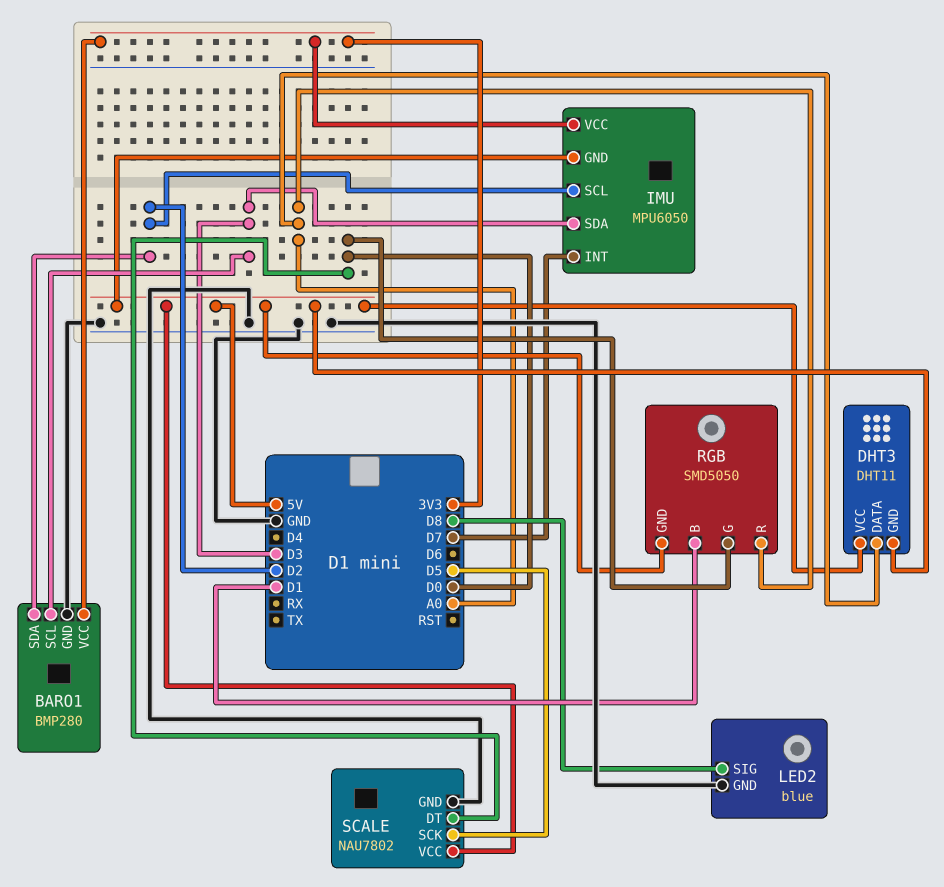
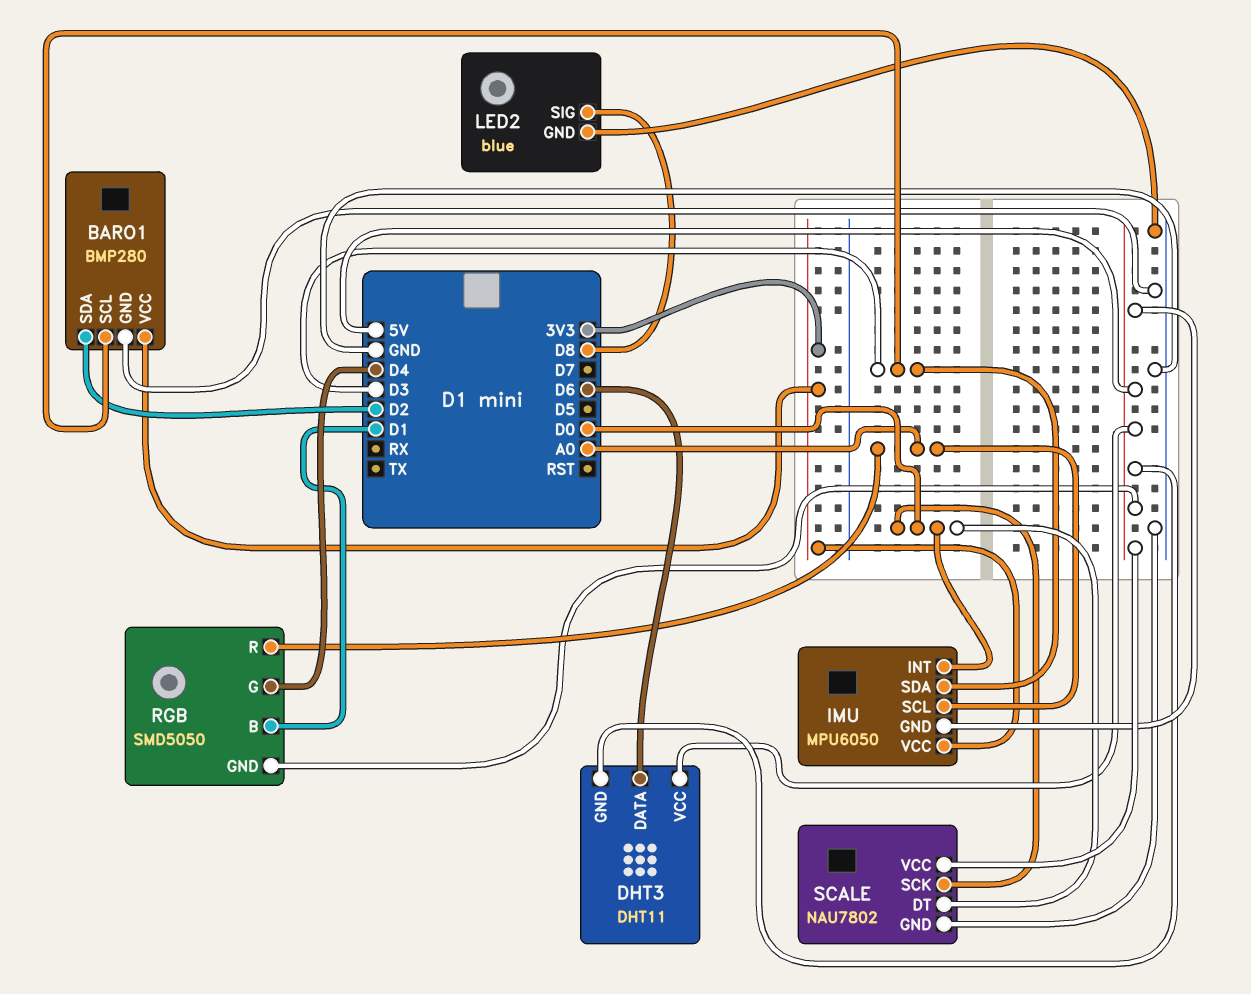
DHT3 pin DATA: A0 -> D6
IMU pin INT: D7 -> D0
IMU pin SCL: D2 -> A0
RGB pin G: D0 -> D4
SCALE pin SCK: D5 -> D0

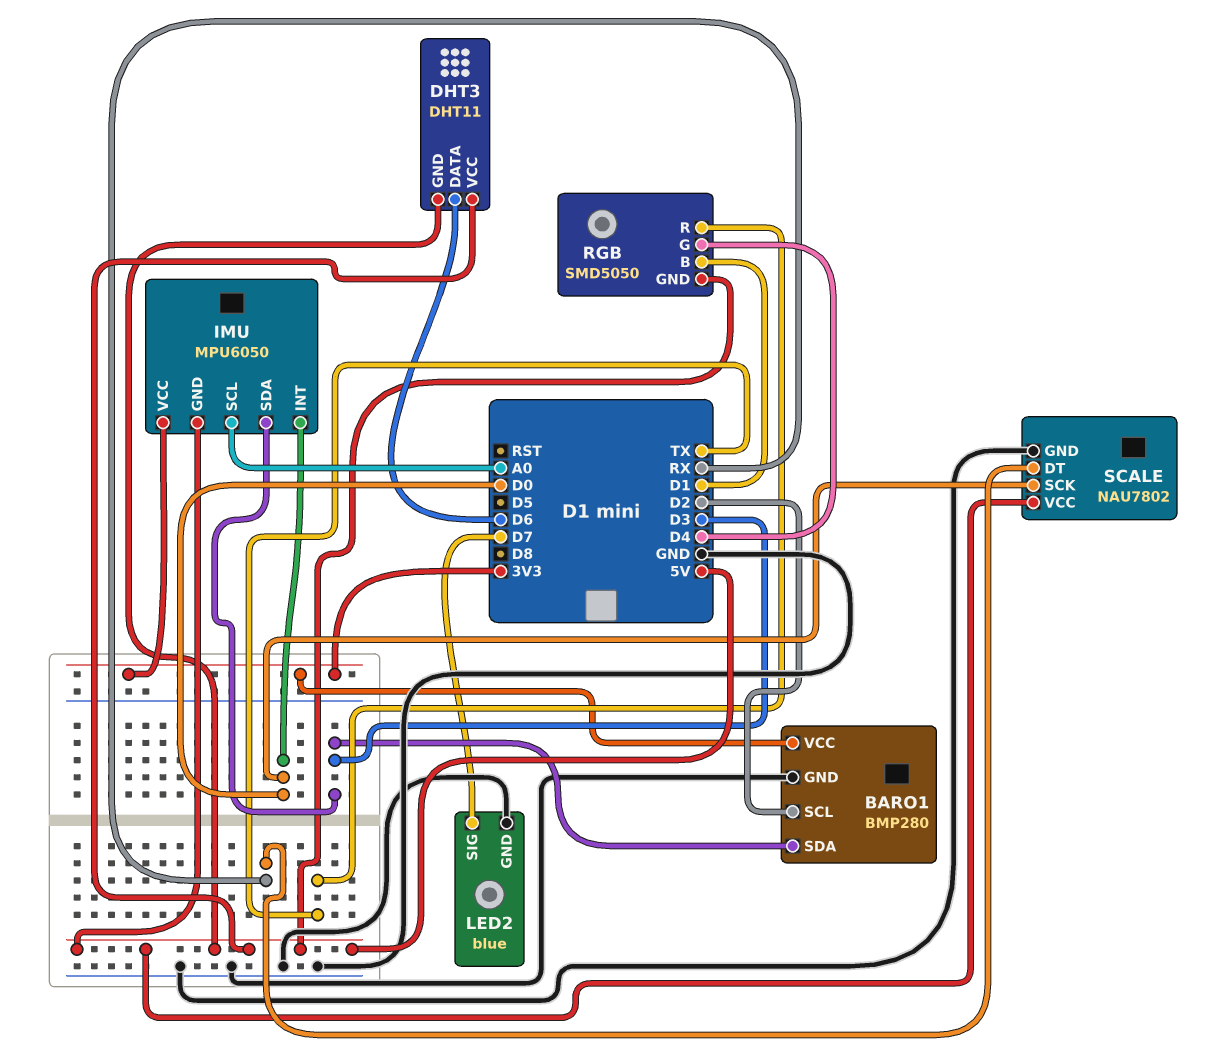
BARO1 pin SCL: D3 -> D2
BARO1 pin SDA: D2 -> D3
LED2 pin SIG: D8 -> D7
RGB pin R: A0 -> TX
SCALE pin DT: D0 -> RX

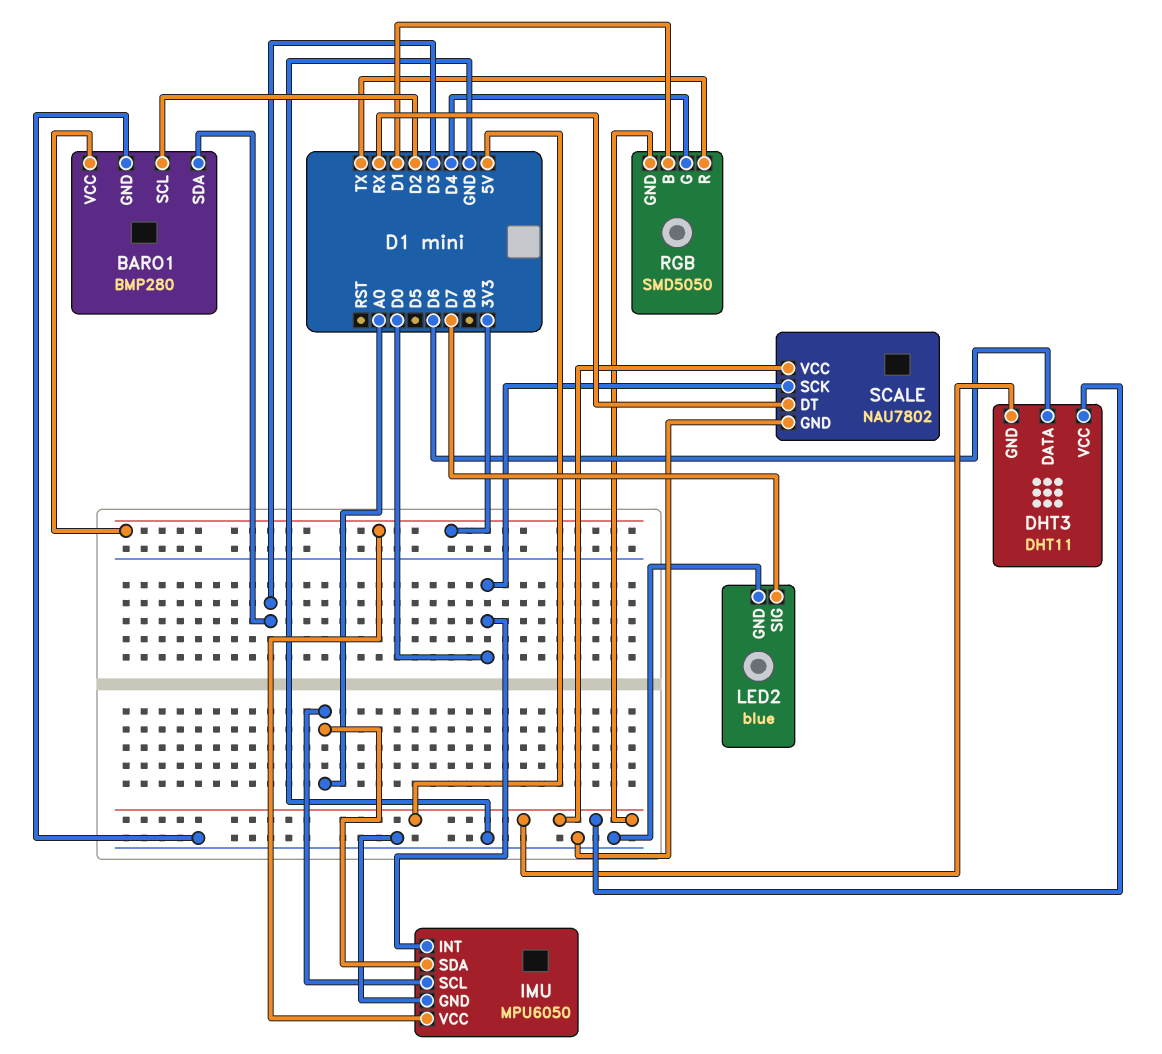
IMU pin GND: 5V -> GND
IMU pin SDA: D3 -> A0

